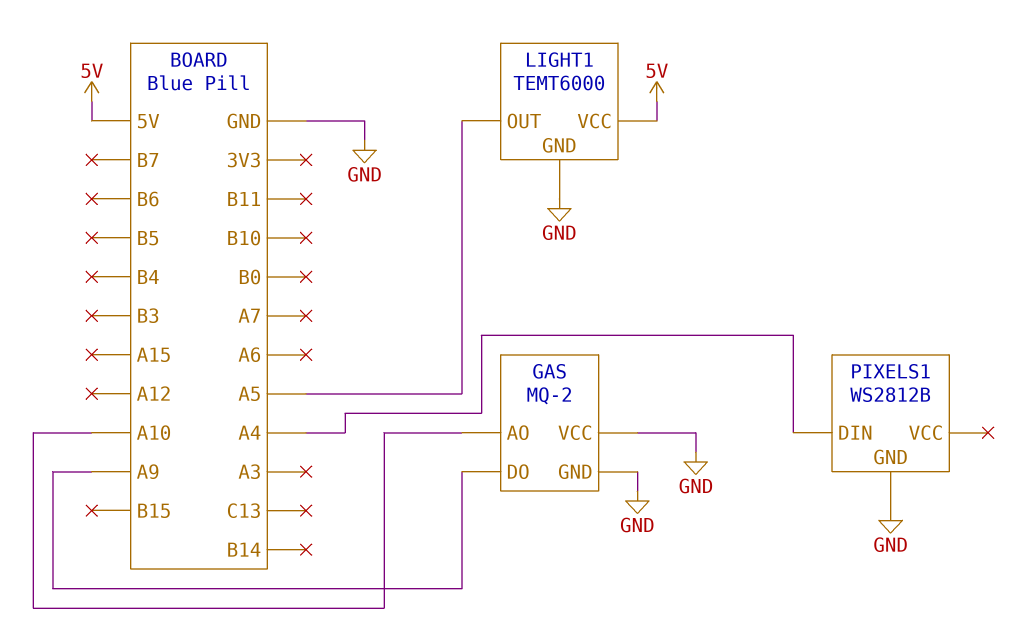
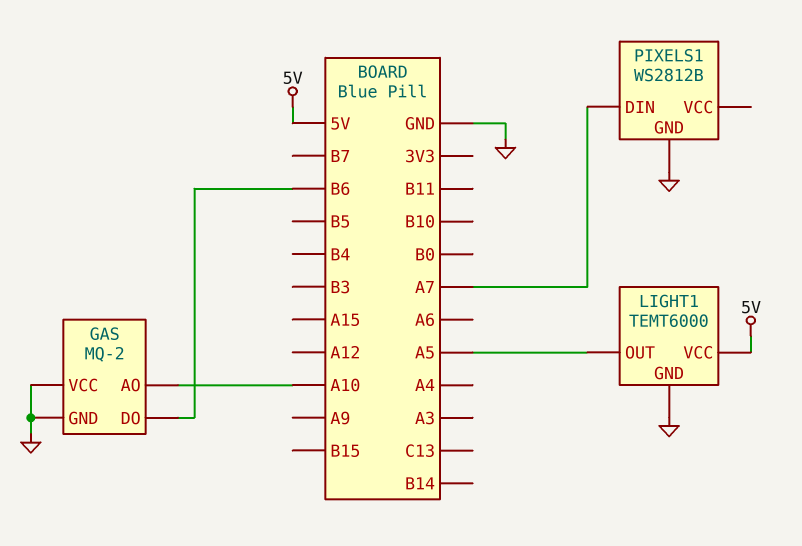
GAS pin DO: A9 -> B6
PIXELS1 pin DIN: A4 -> A7

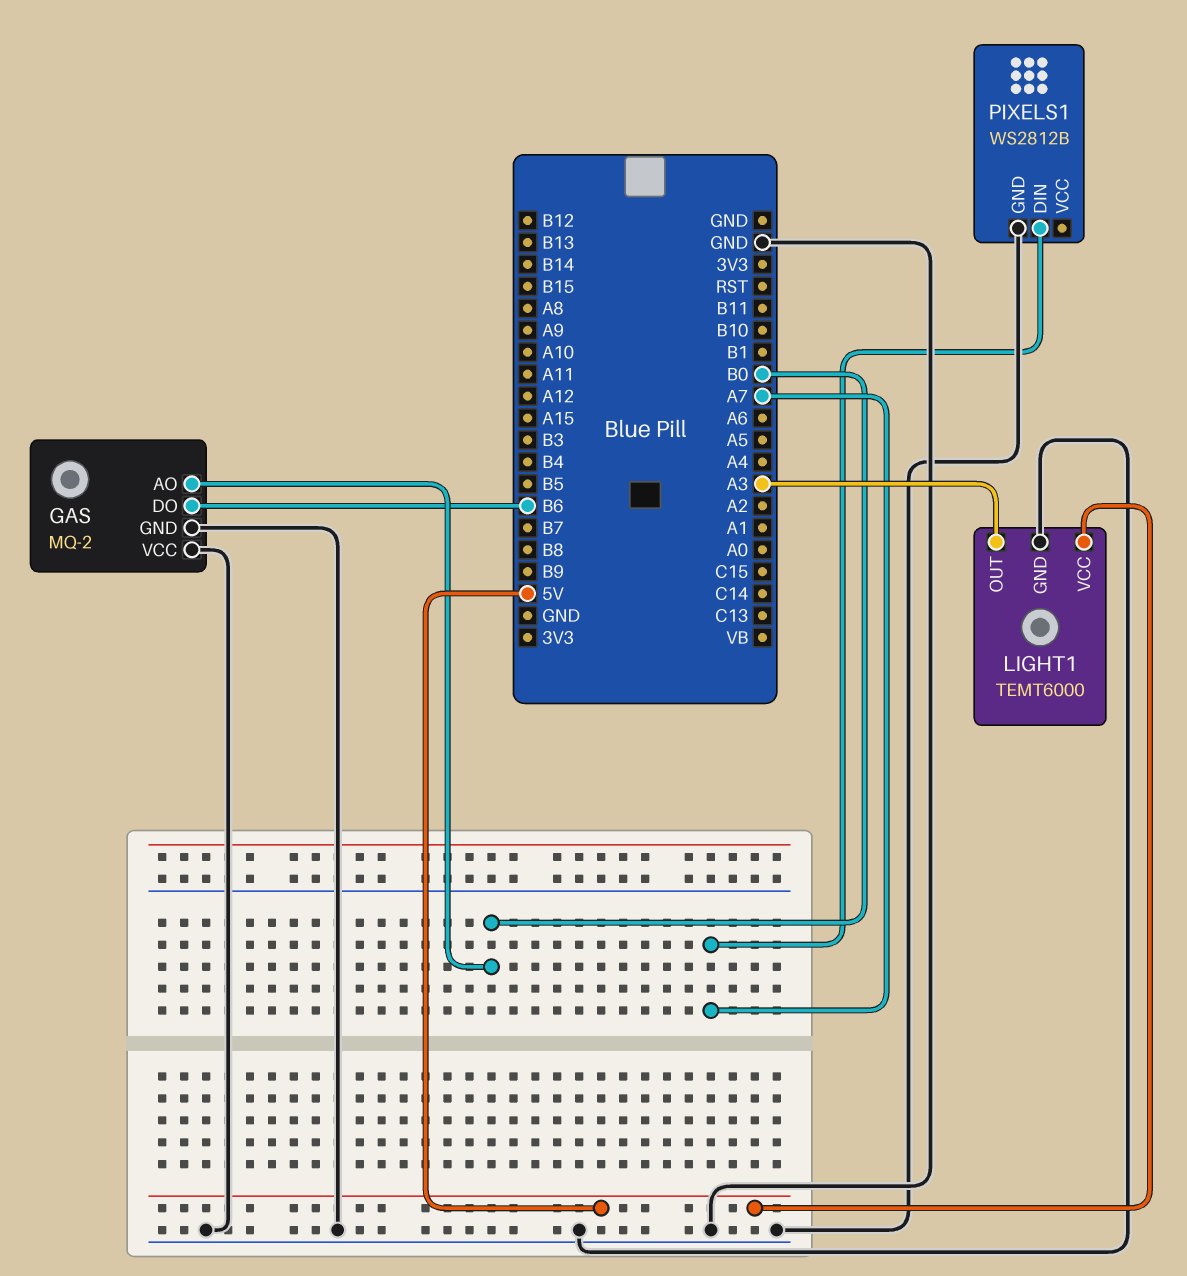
GAS pin AO: A10 -> B0
LIGHT1 pin OUT: A5 -> A3

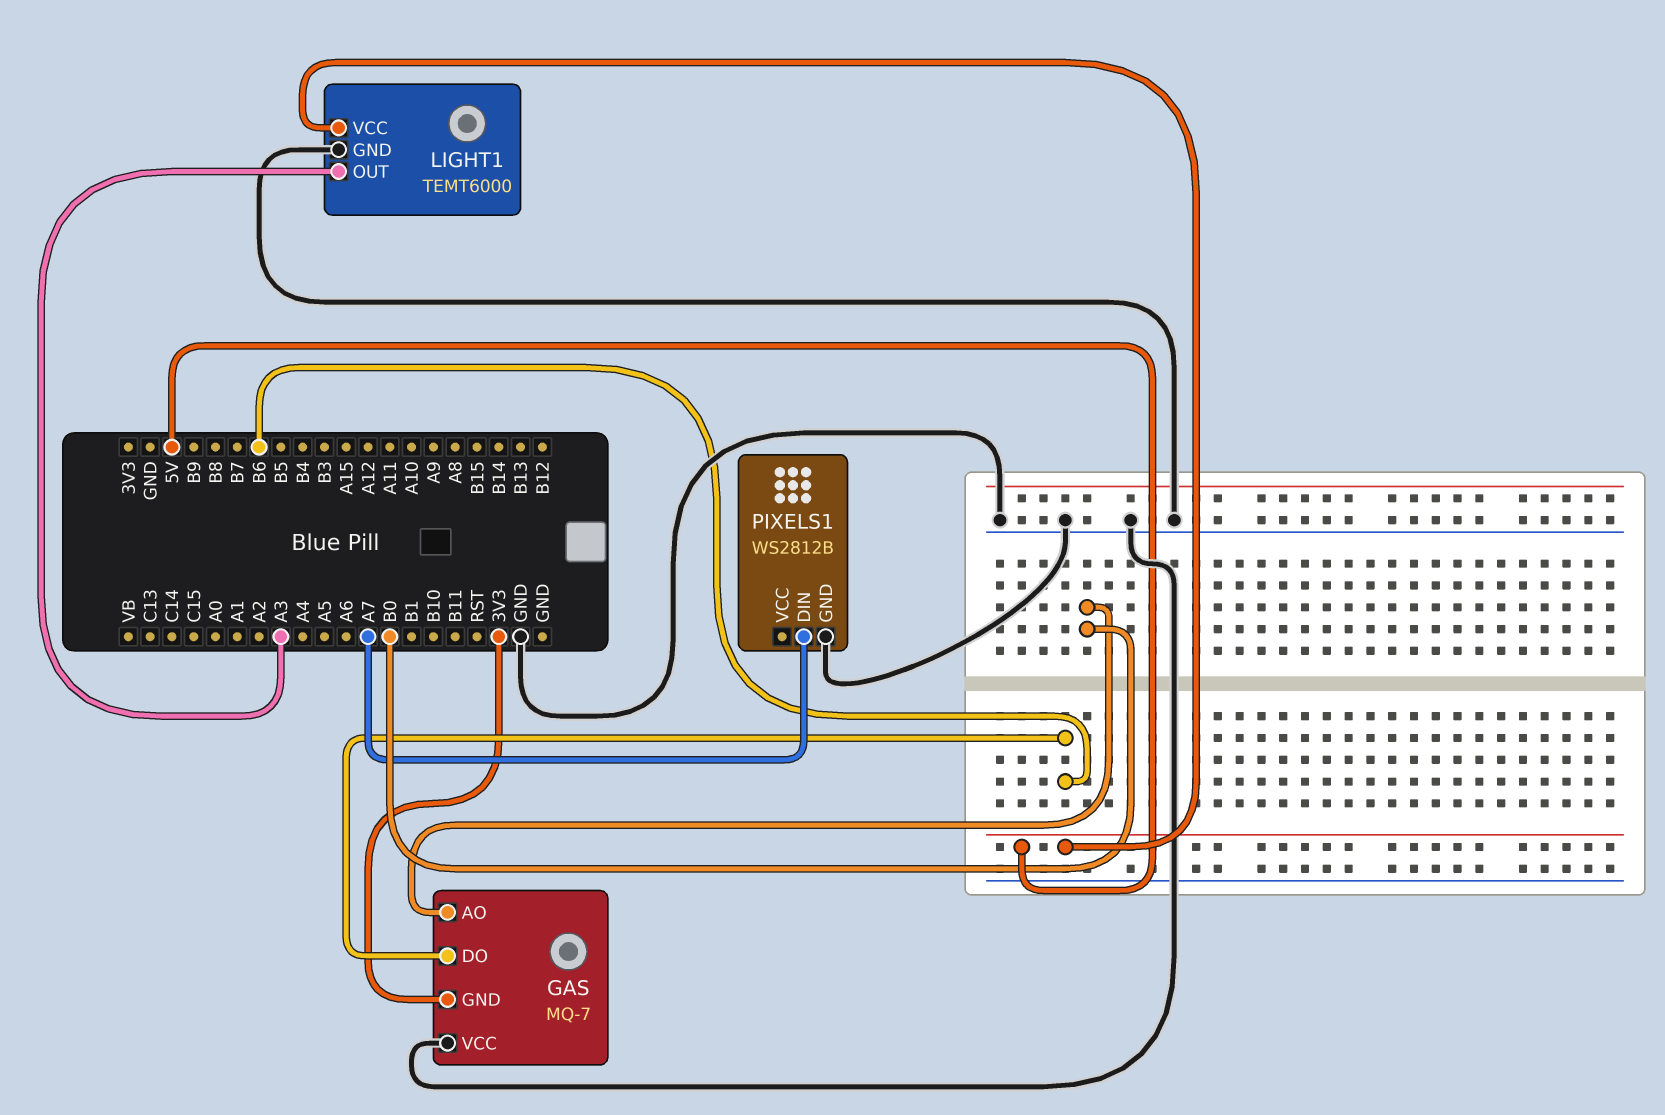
GAS: MQ-2 -> MQ-7
GAS pin GND: GND -> 3V3

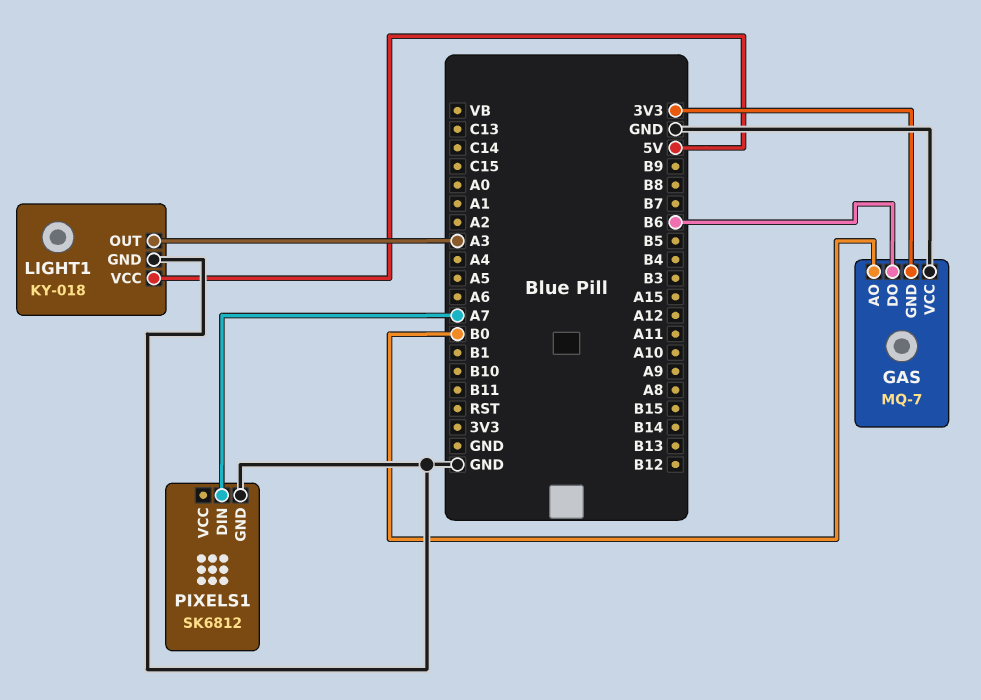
LIGHT1: TEMT6000 -> KY-018
PIXELS1: WS2812B -> SK6812

